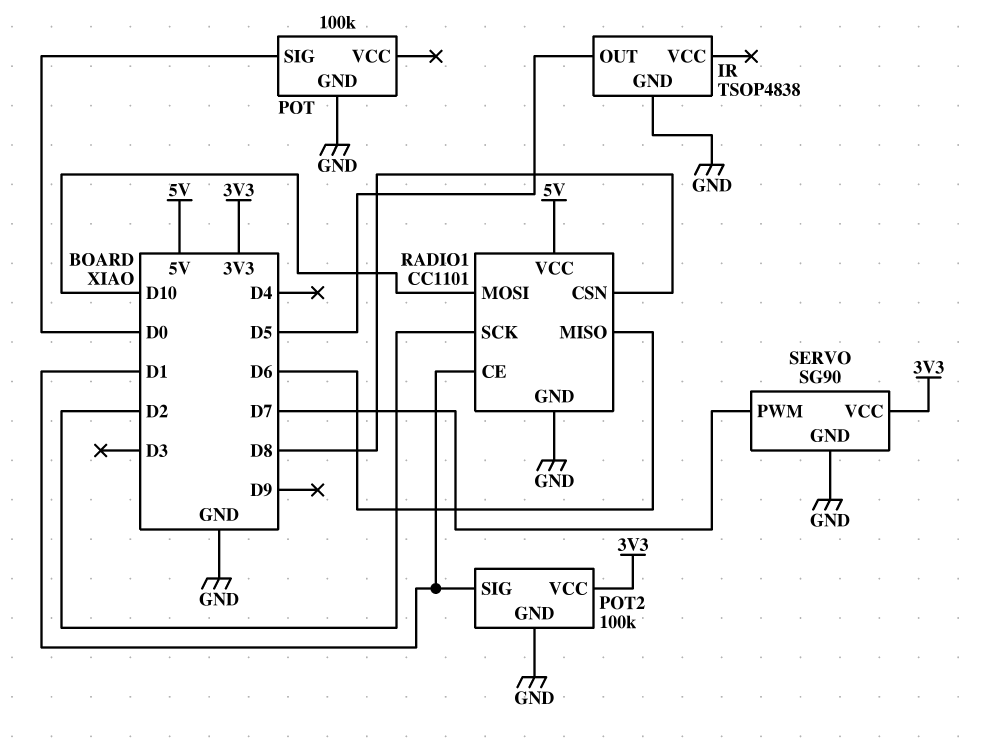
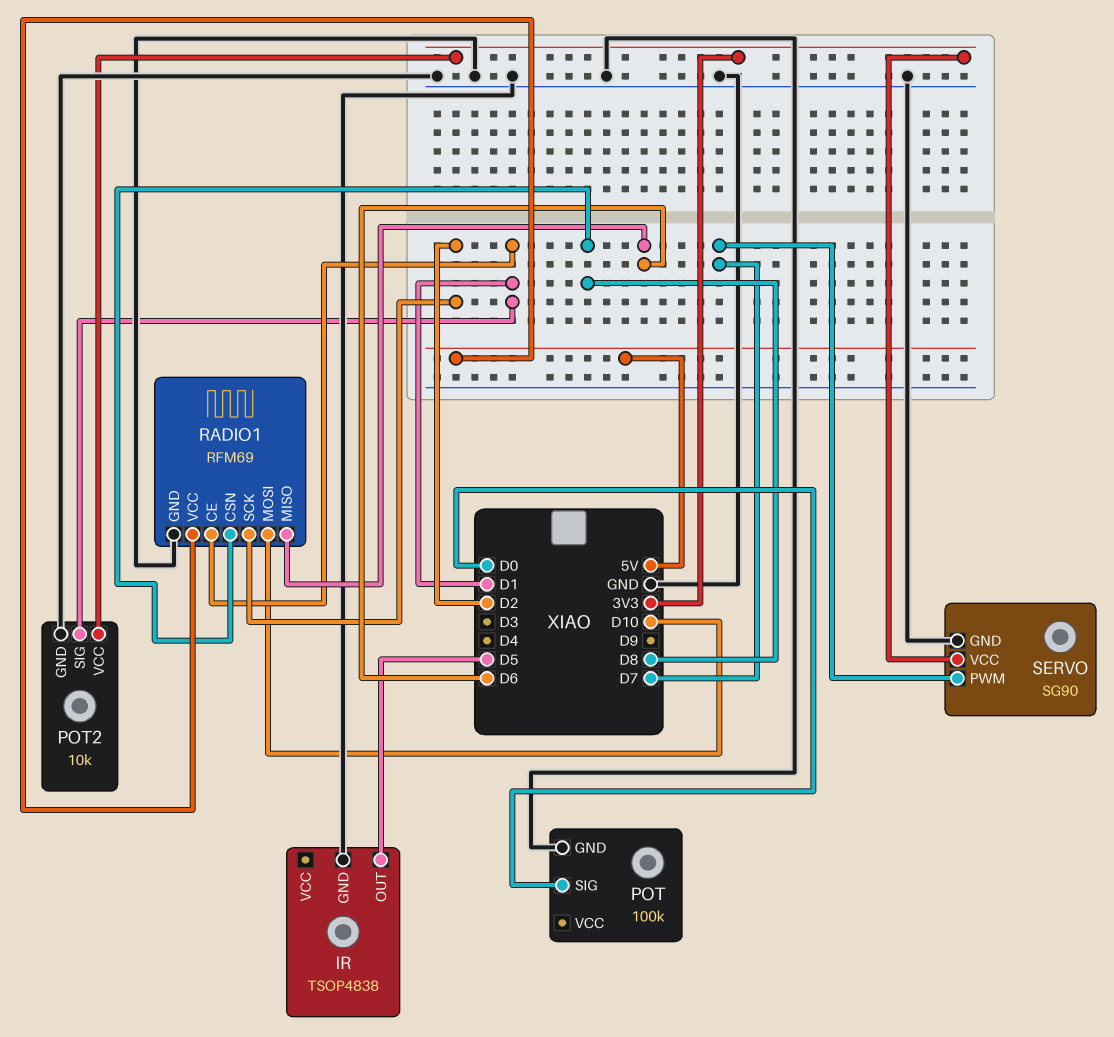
POT2: 100k -> 10k
RADIO1: CC1101 -> RFM69

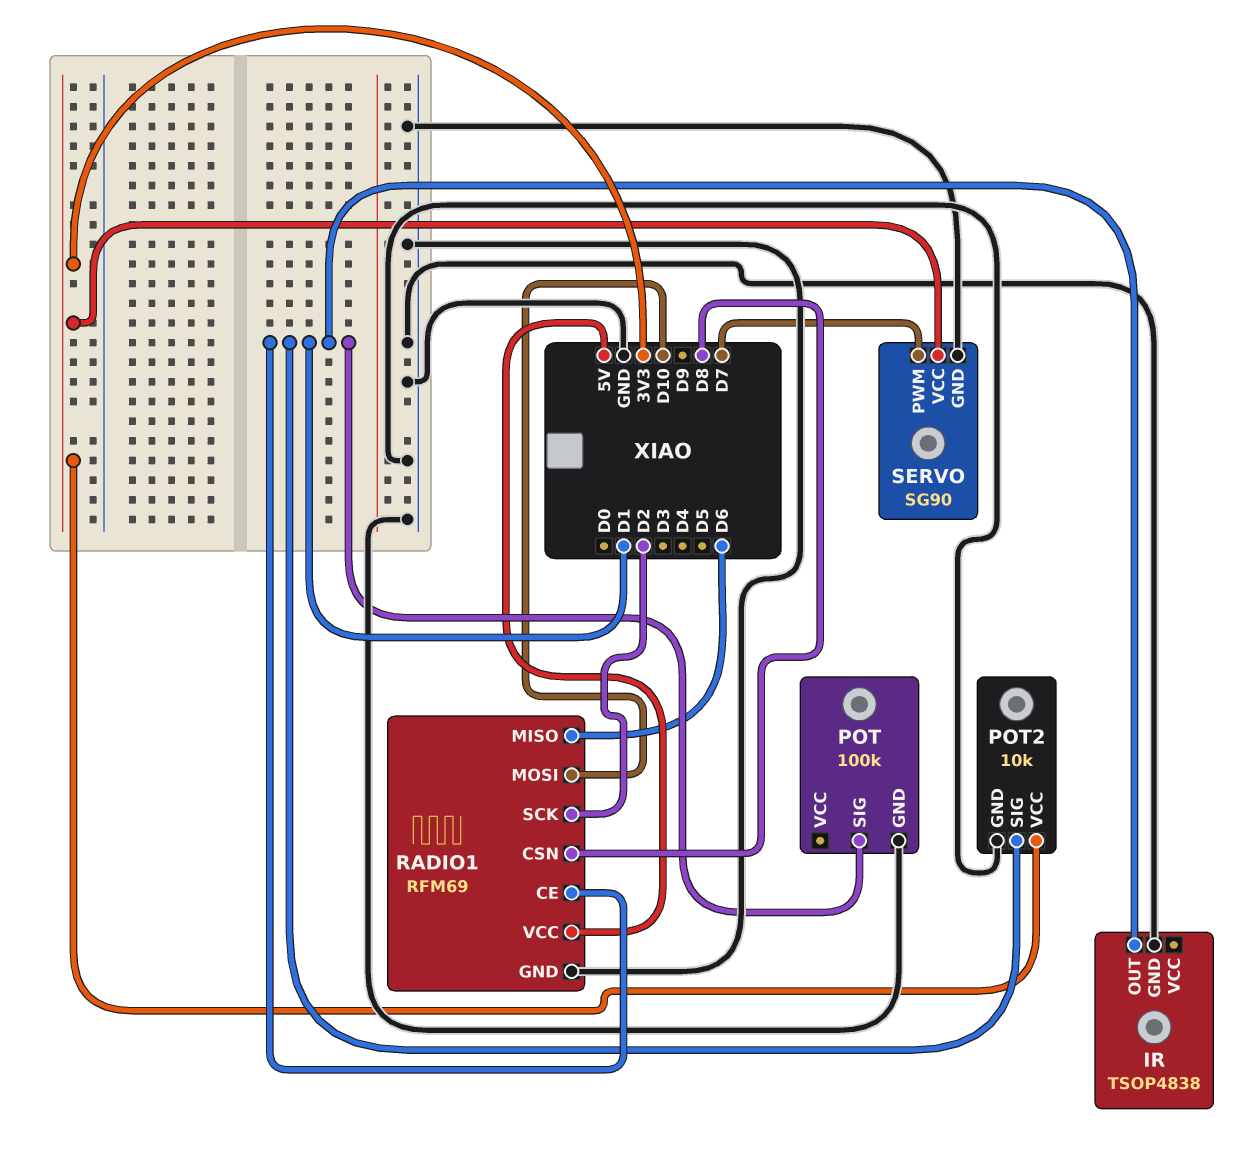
IR pin OUT: D5 -> D1
POT pin SIG: D0 -> D1

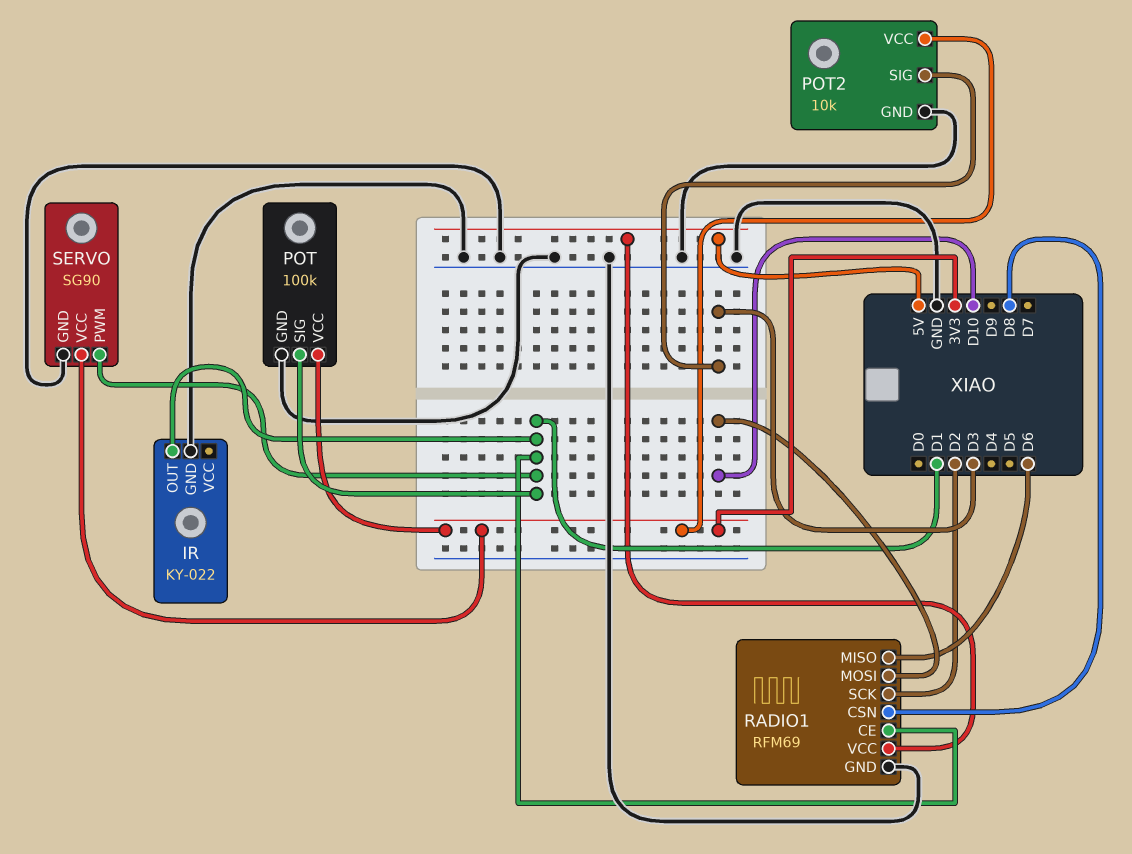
IR: TSOP4838 -> KY-022
POT pin VCC: none -> 3V3
POT2 pin SIG: D1 -> D3
SERVO pin PWM: D7 -> D1

